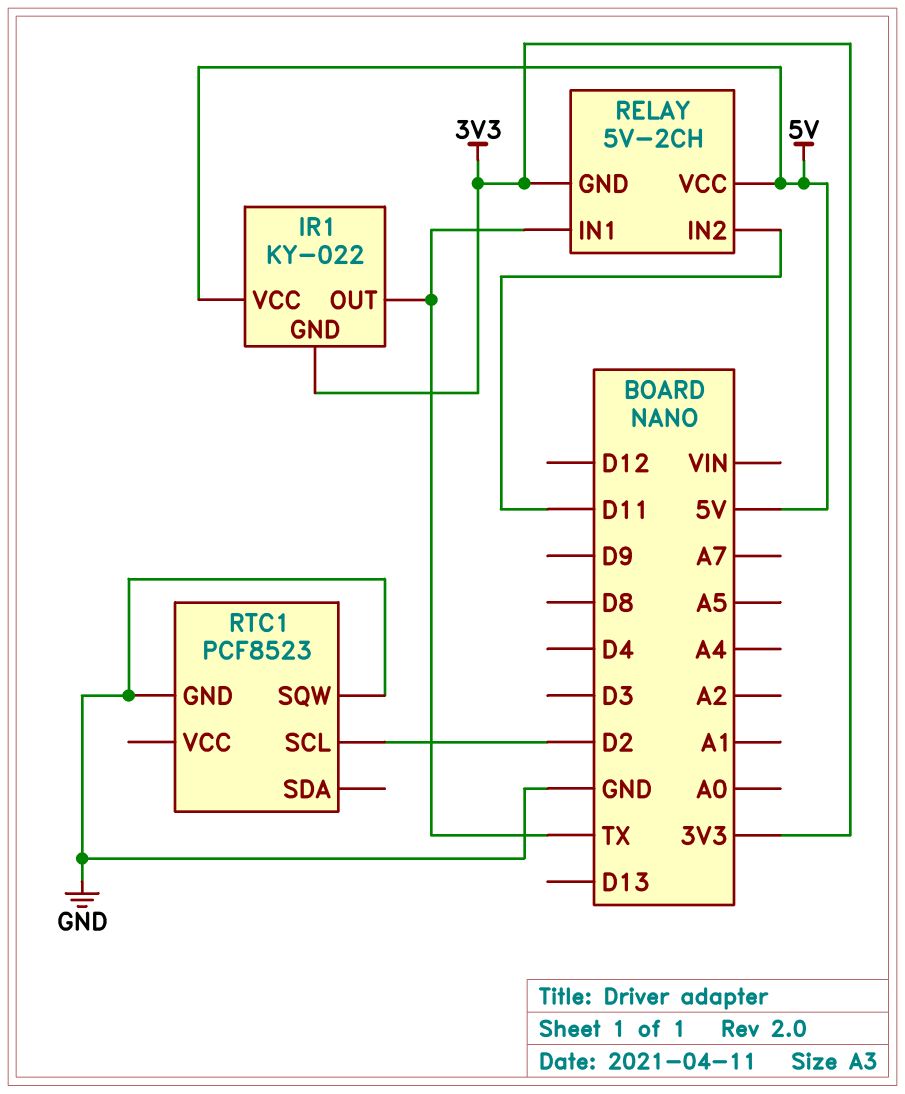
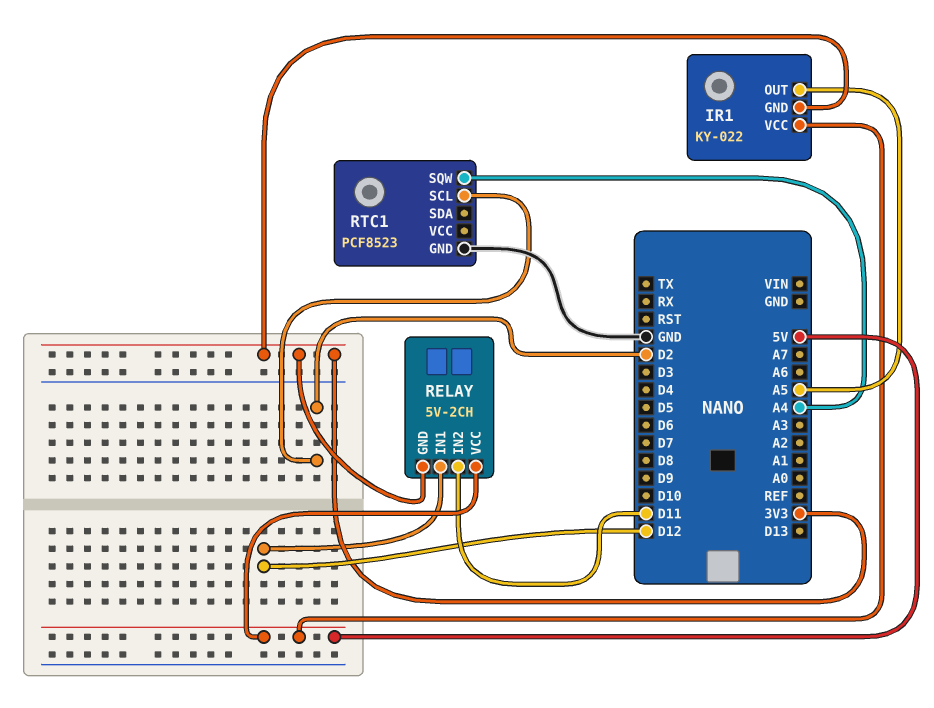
IR1 pin OUT: TX -> A5
RELAY pin IN1: TX -> D12
RTC1 pin SQW: GND -> A4

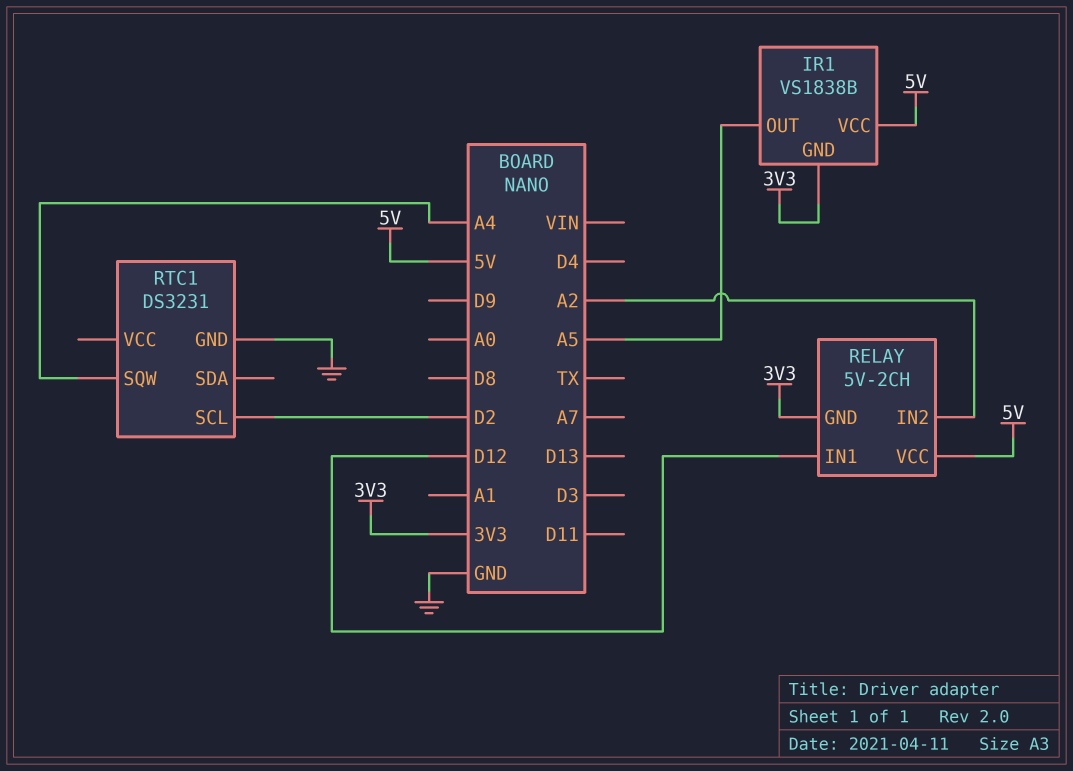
IR1: KY-022 -> VS1838B
RELAY pin IN2: D11 -> A2
RTC1: PCF8523 -> DS3231

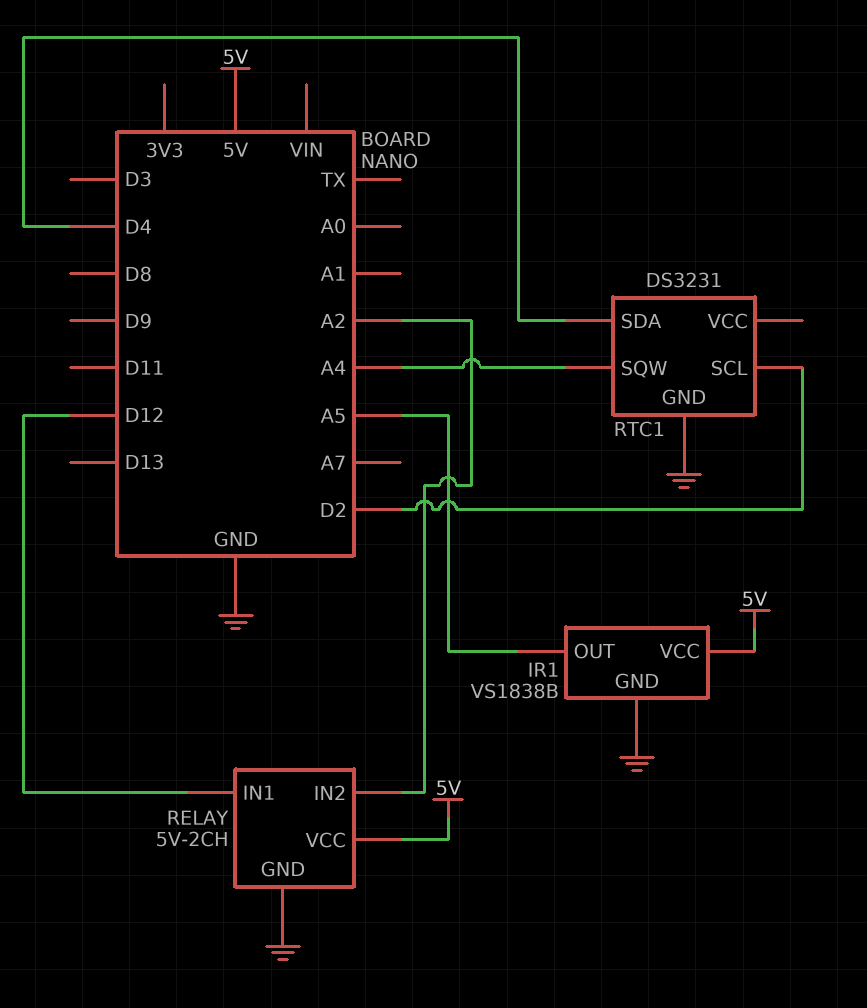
IR1 pin GND: 3V3 -> GND
RELAY pin GND: 3V3 -> GND
RTC1 pin SDA: none -> D4

